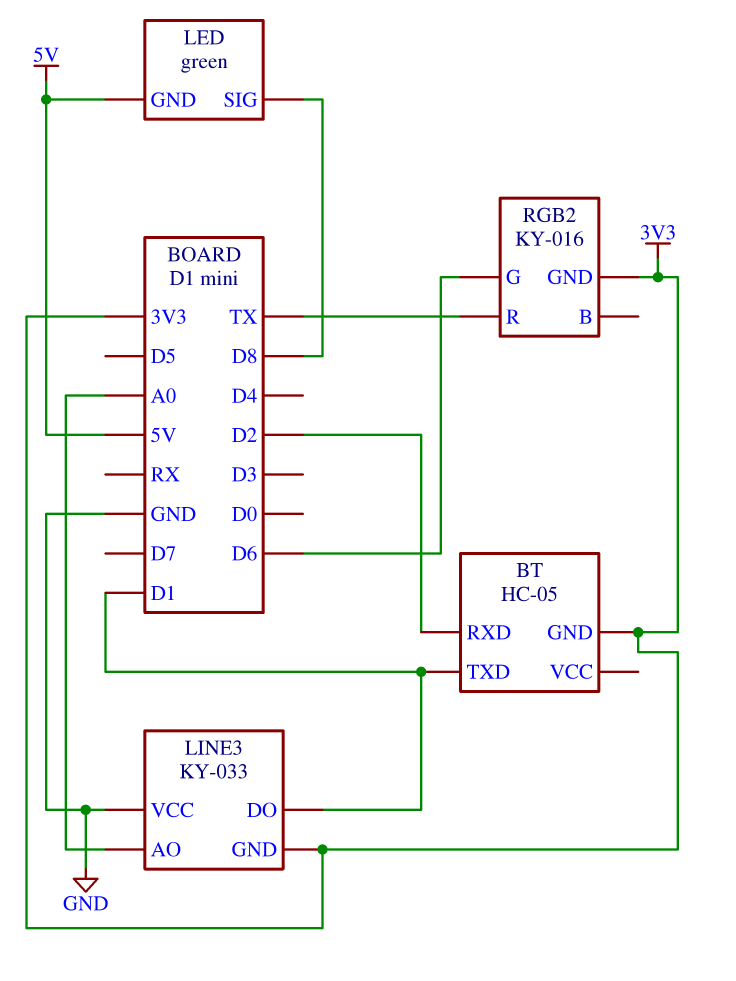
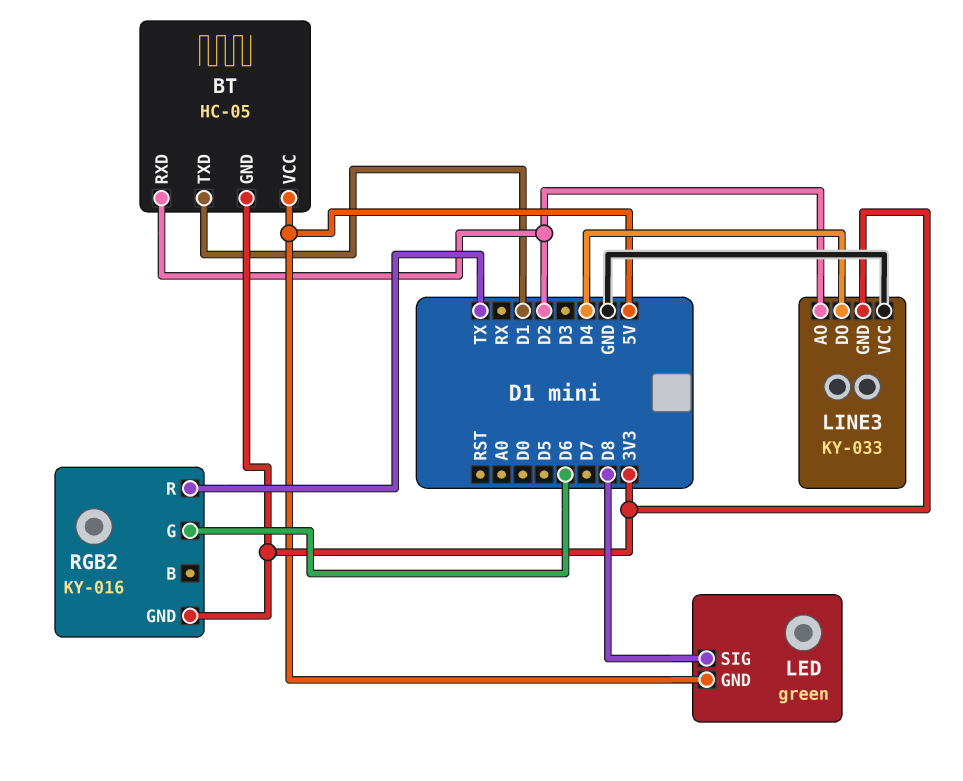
BT pin VCC: none -> 5V
LINE3 pin AO: A0 -> D2
LINE3 pin DO: D1 -> D4

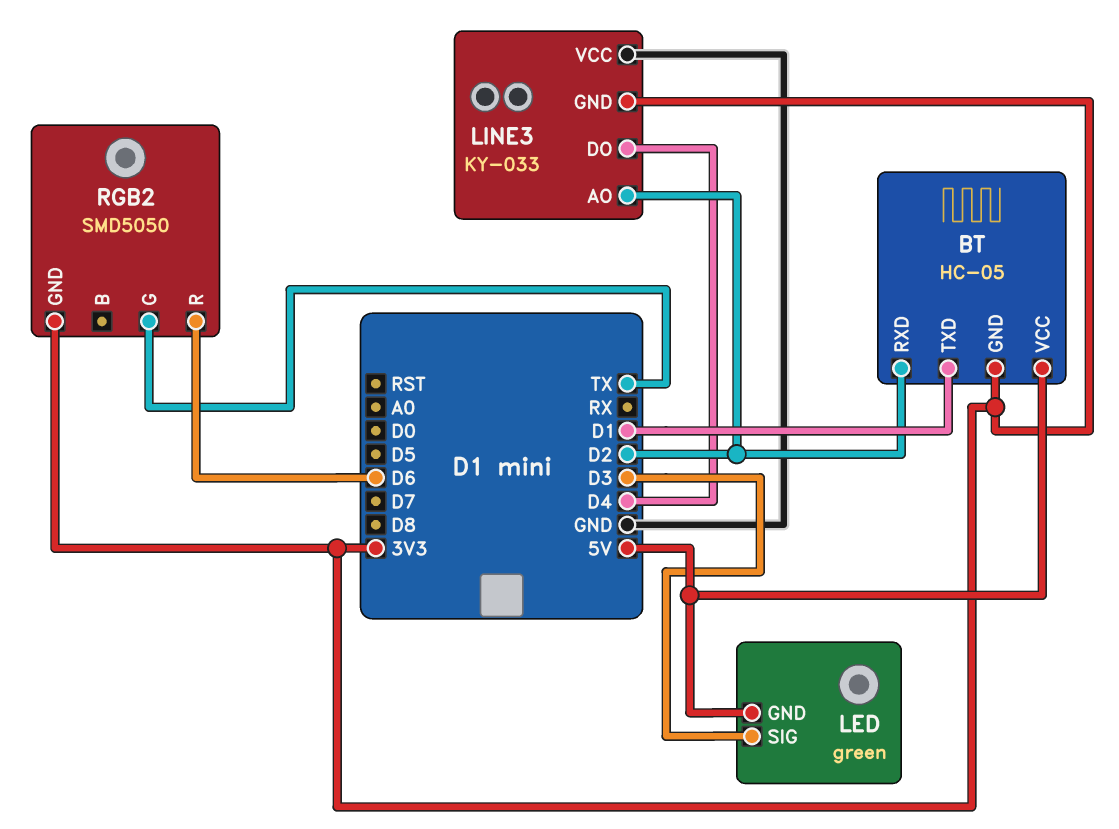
LED pin SIG: D8 -> D3
RGB2: KY-016 -> SMD5050
RGB2 pin G: D6 -> TX
RGB2 pin R: TX -> D6

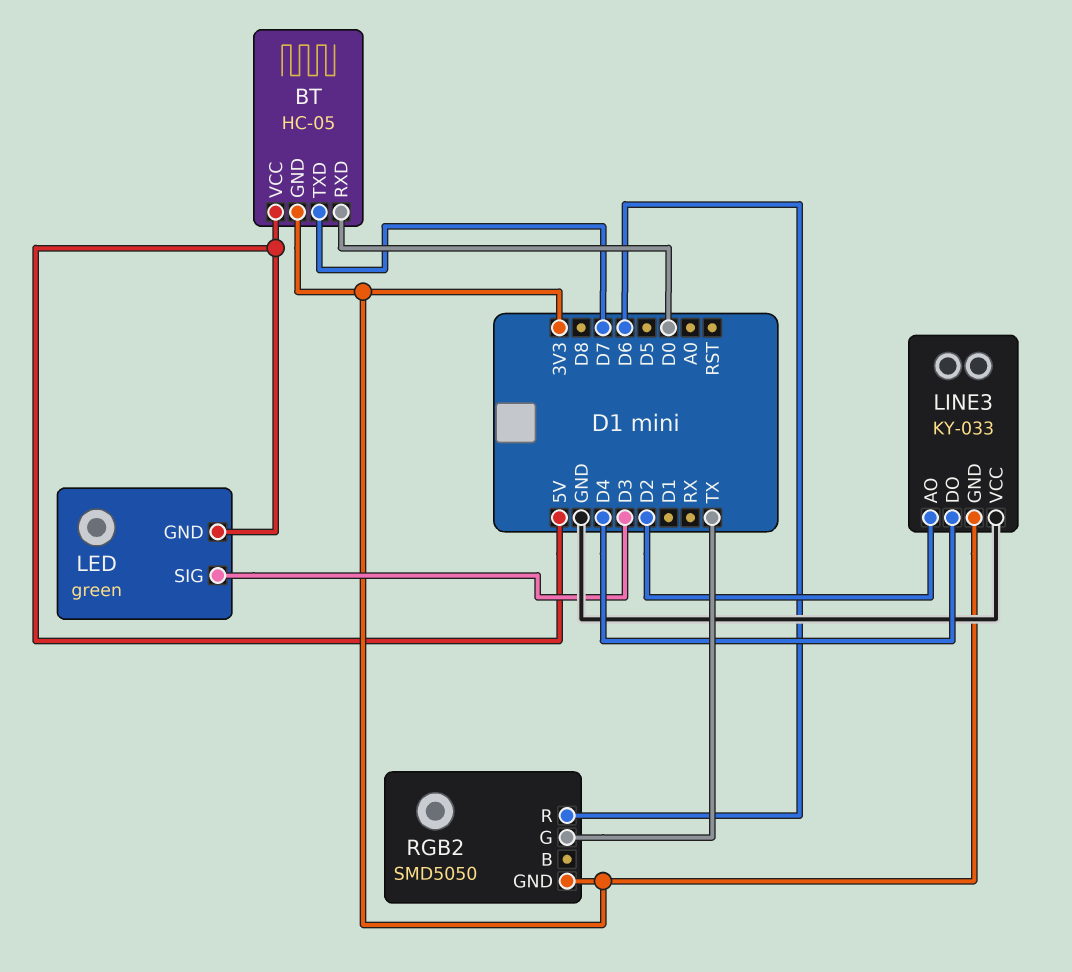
BT pin RXD: D2 -> D0
BT pin TXD: D1 -> D7

